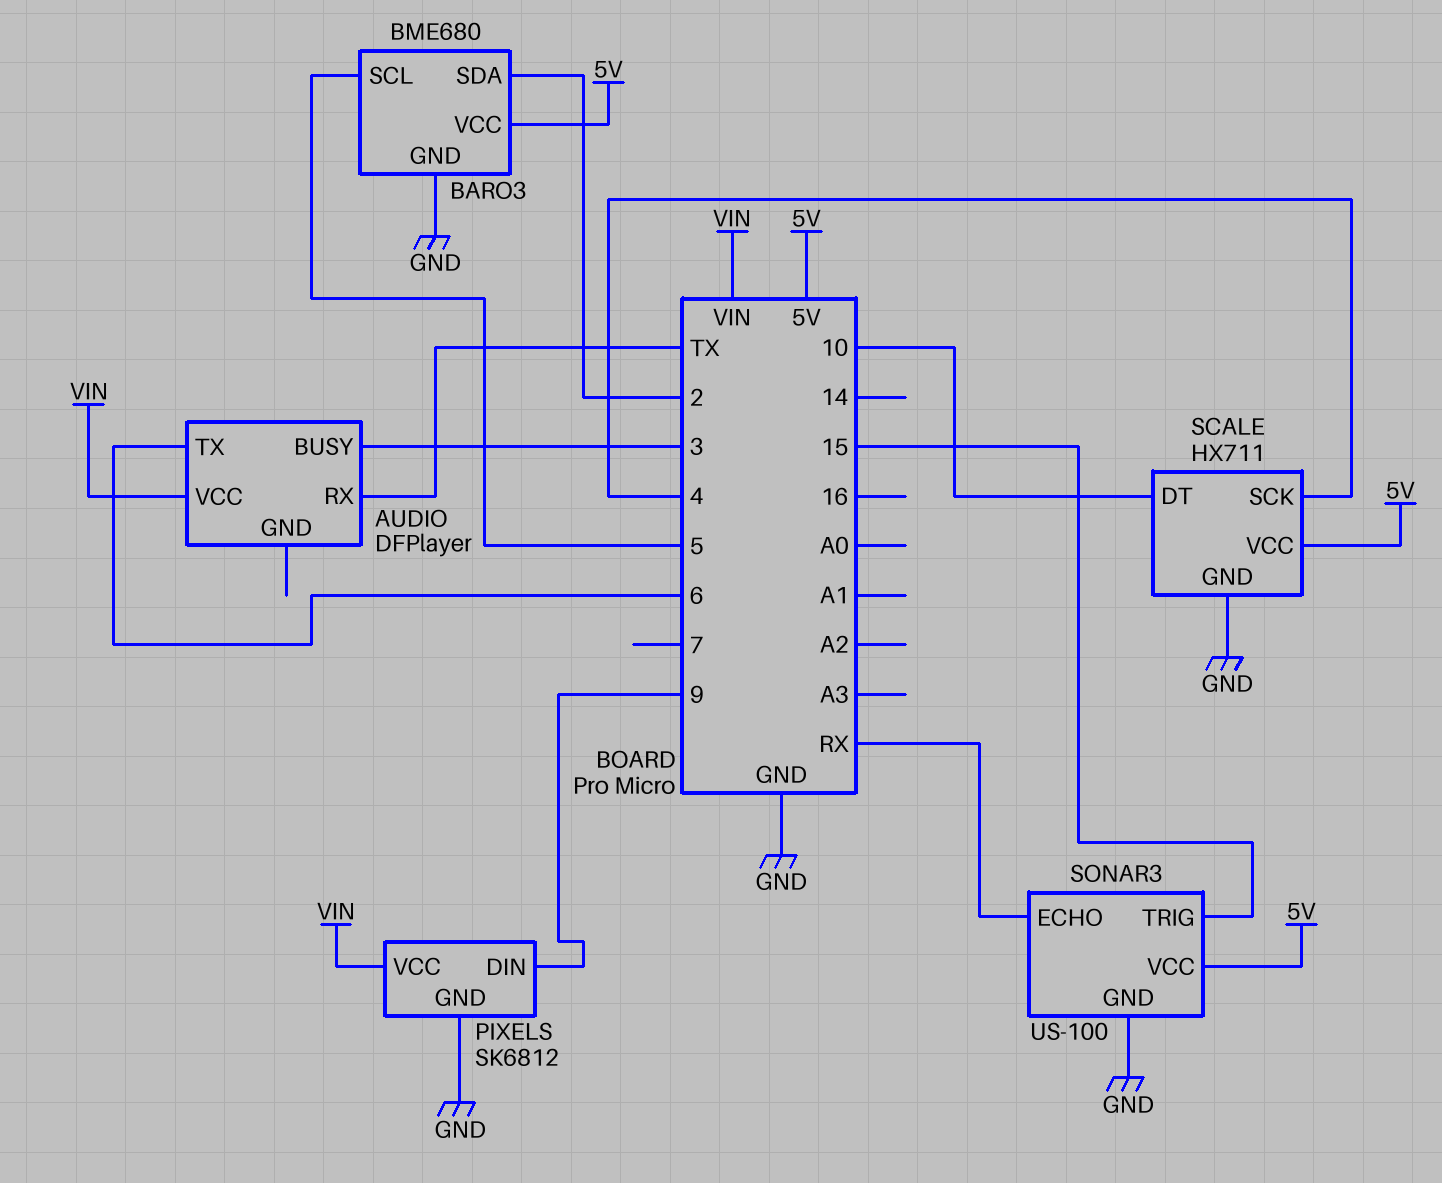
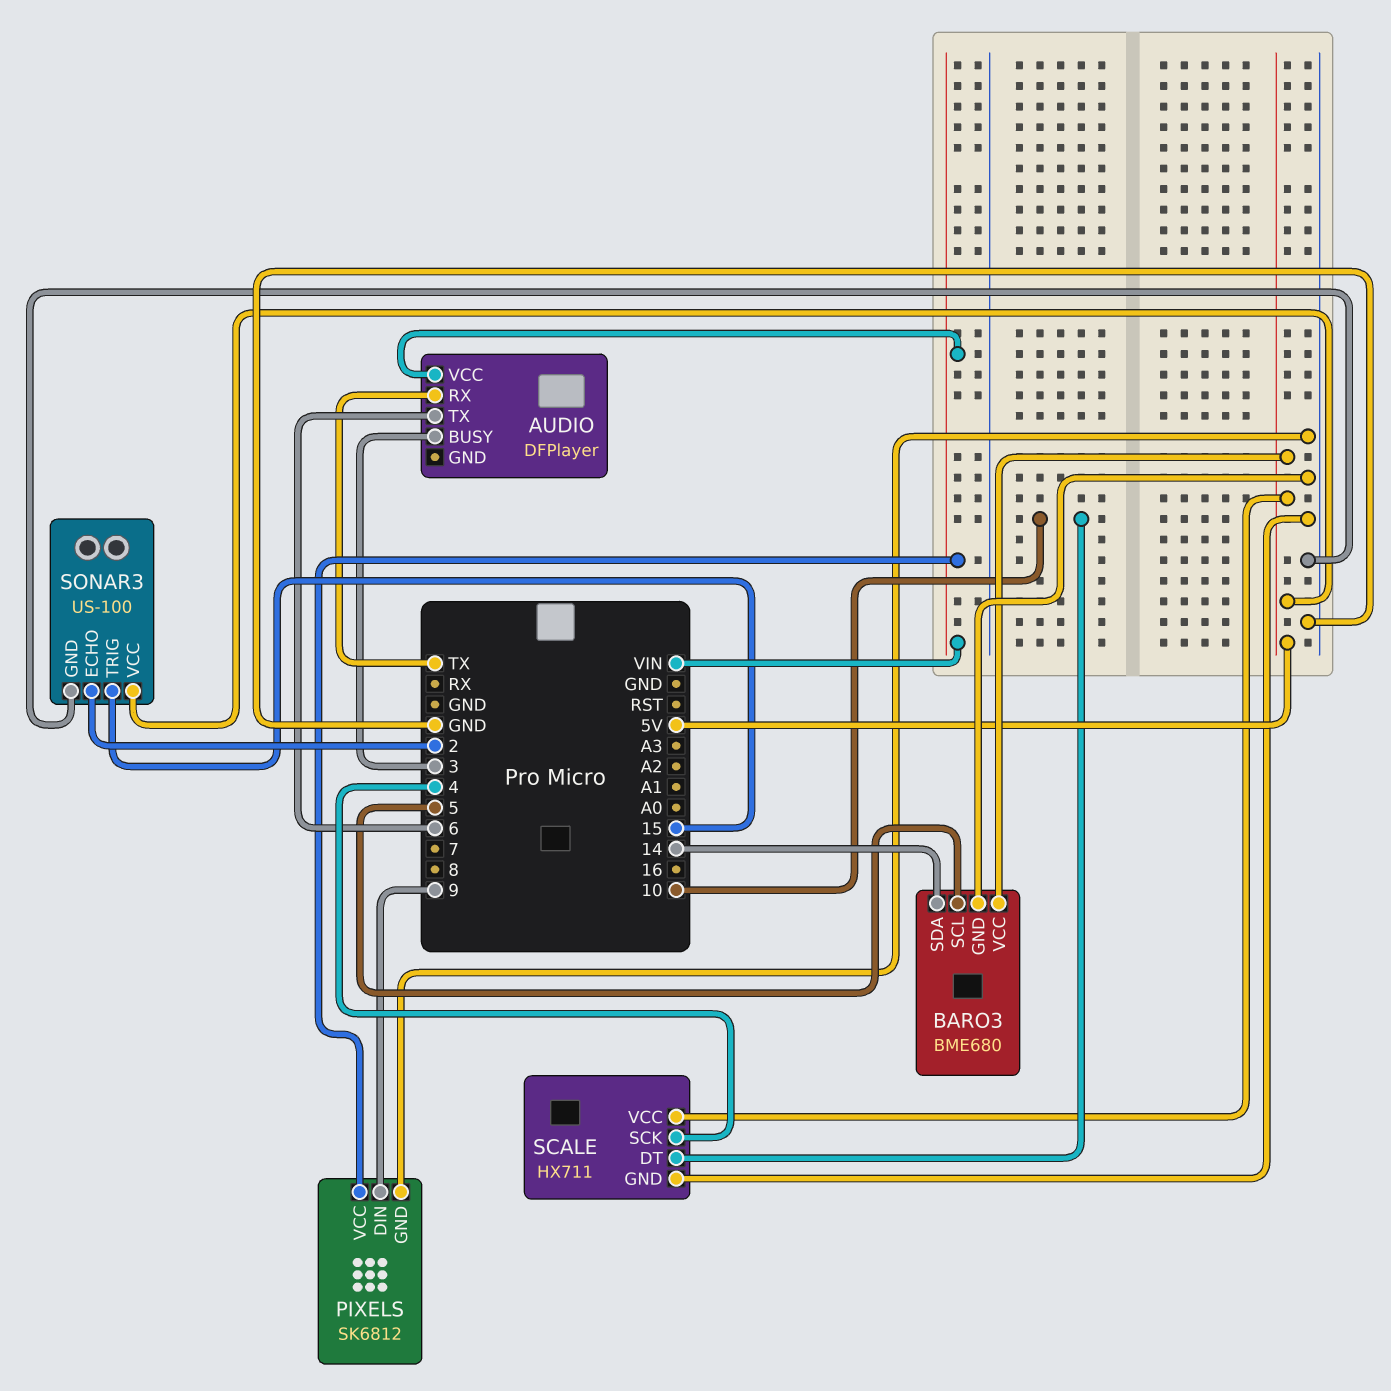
BARO3 pin SDA: 2 -> 14
SONAR3 pin ECHO: RX -> 2

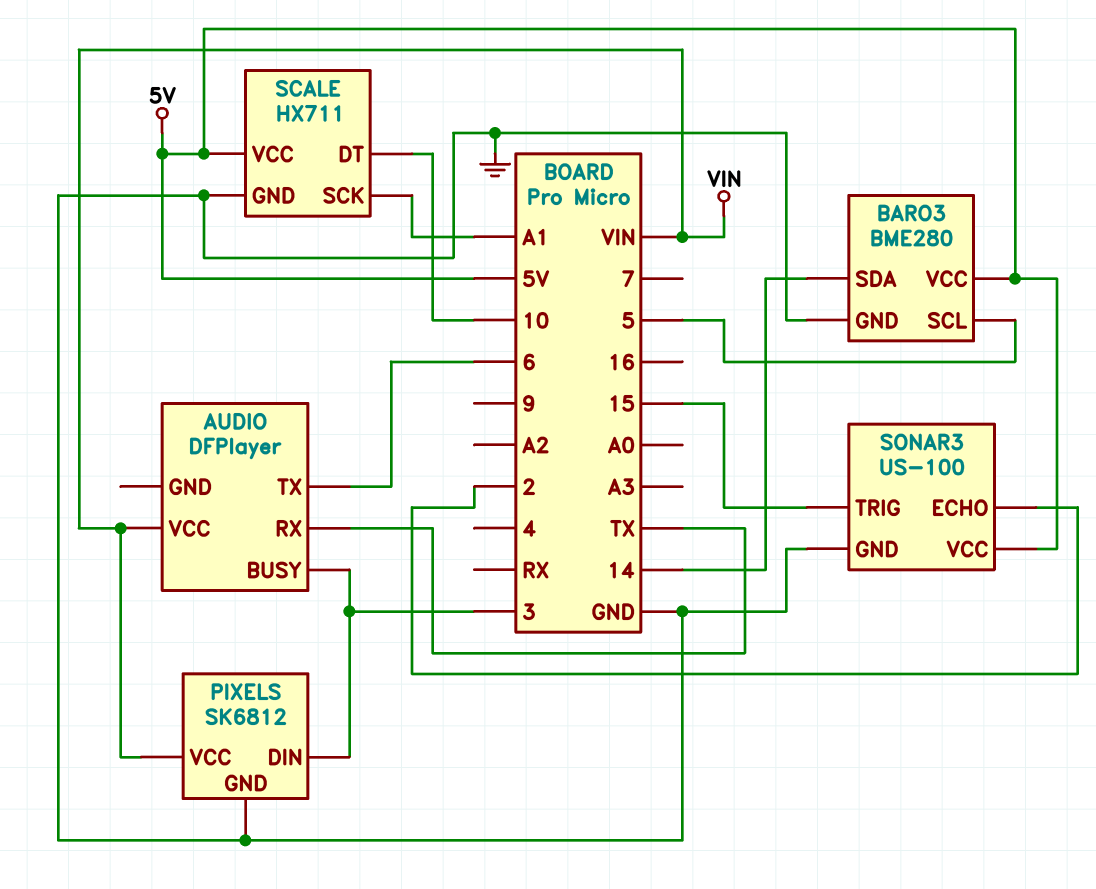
BARO3: BME680 -> BME280
PIXELS pin DIN: 9 -> 3
SCALE pin SCK: 4 -> A1

